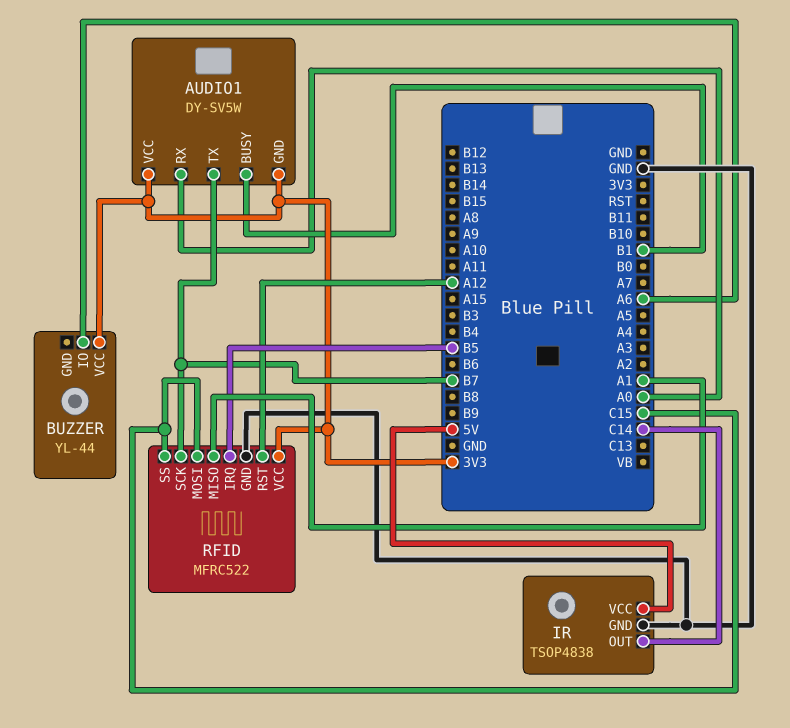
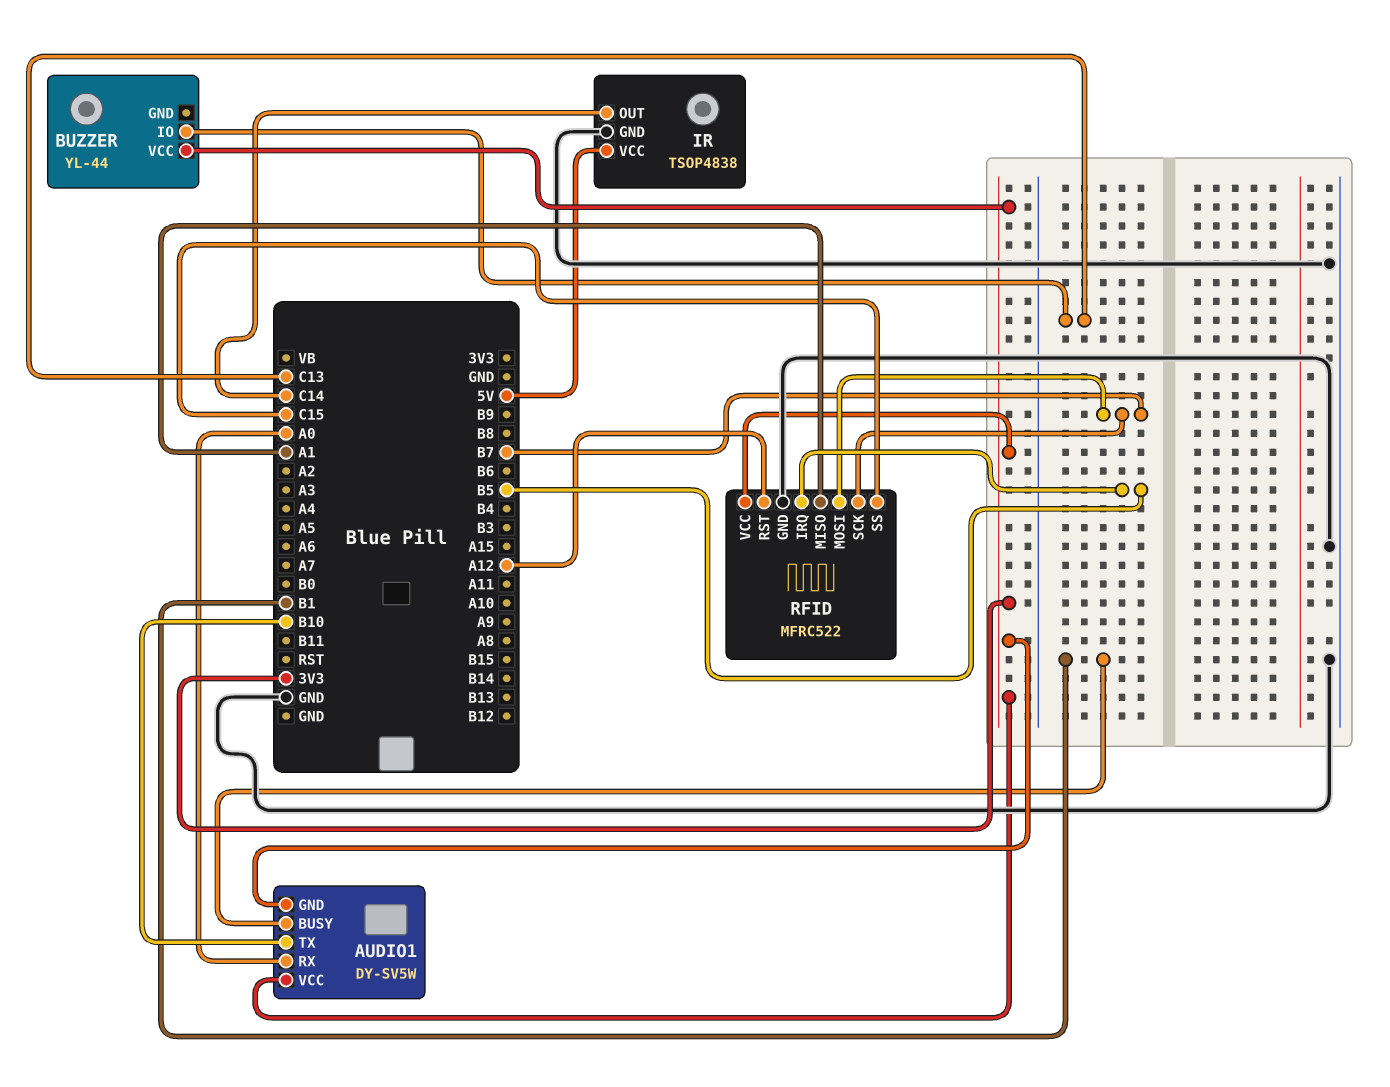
AUDIO1 pin TX: B7 -> B10
BUZZER pin IO: A6 -> C13
RFID pin MOSI: C15 -> B7

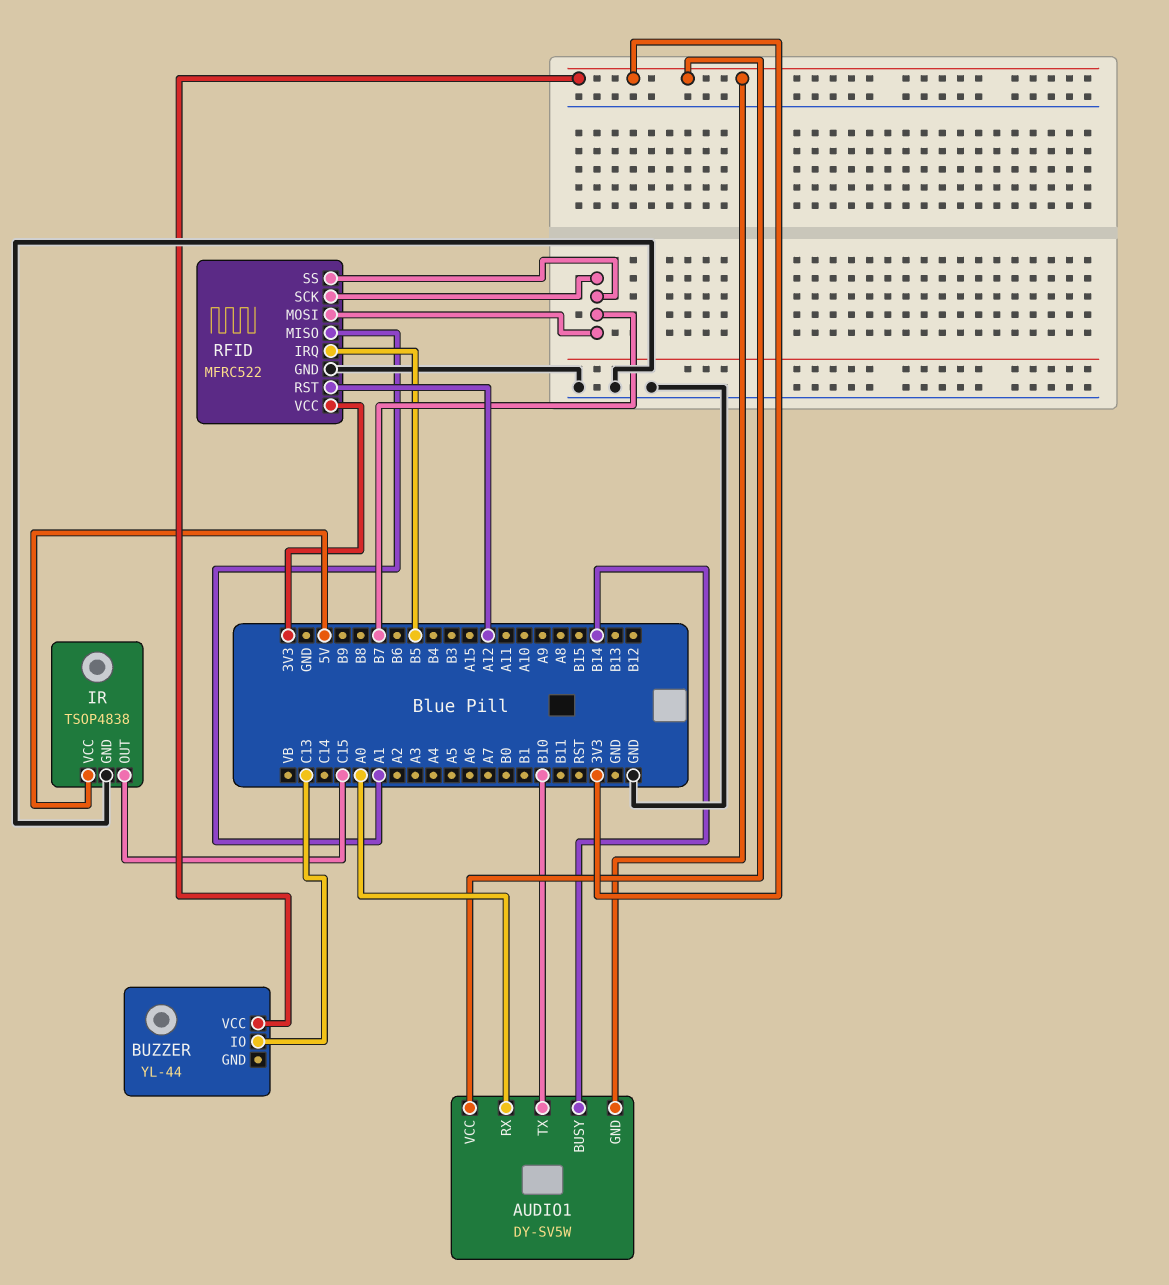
AUDIO1 pin BUSY: B1 -> B14
IR pin OUT: C14 -> C15
RFID pin SS: C15 -> B7

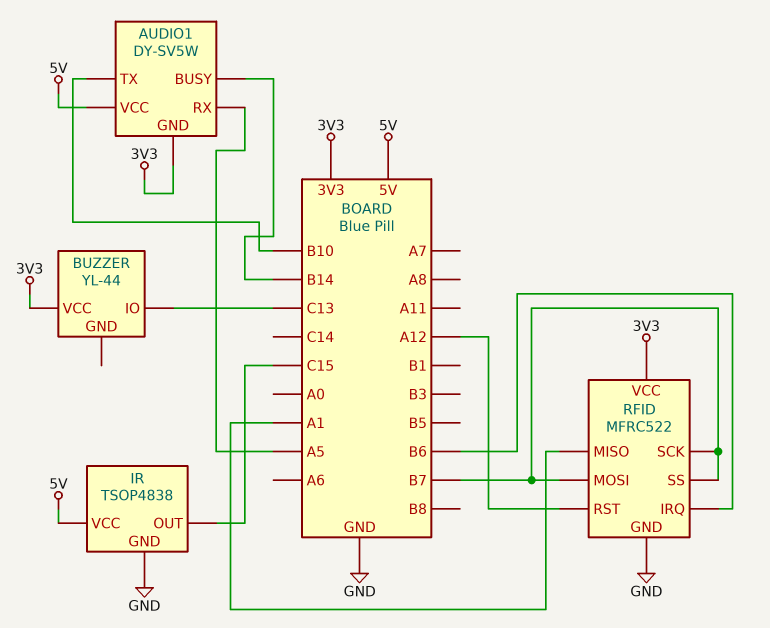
AUDIO1 pin RX: A0 -> A5
AUDIO1 pin VCC: 3V3 -> 5V
RFID pin IRQ: B5 -> B6

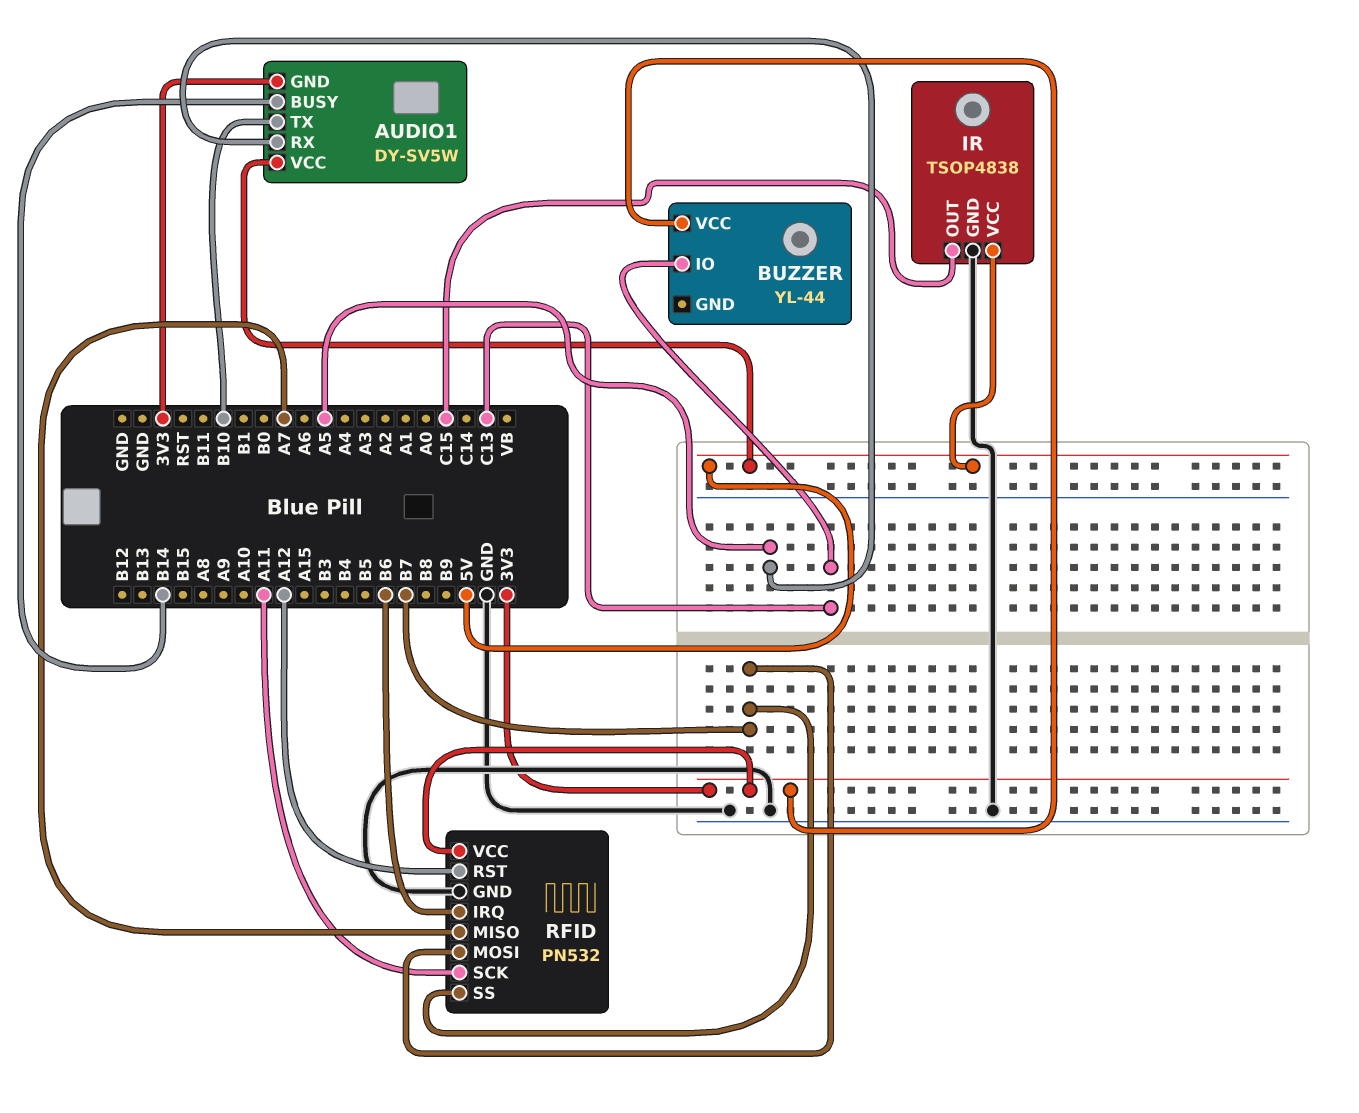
RFID: MFRC522 -> PN532
RFID pin MISO: A1 -> A7
RFID pin SCK: B7 -> A11

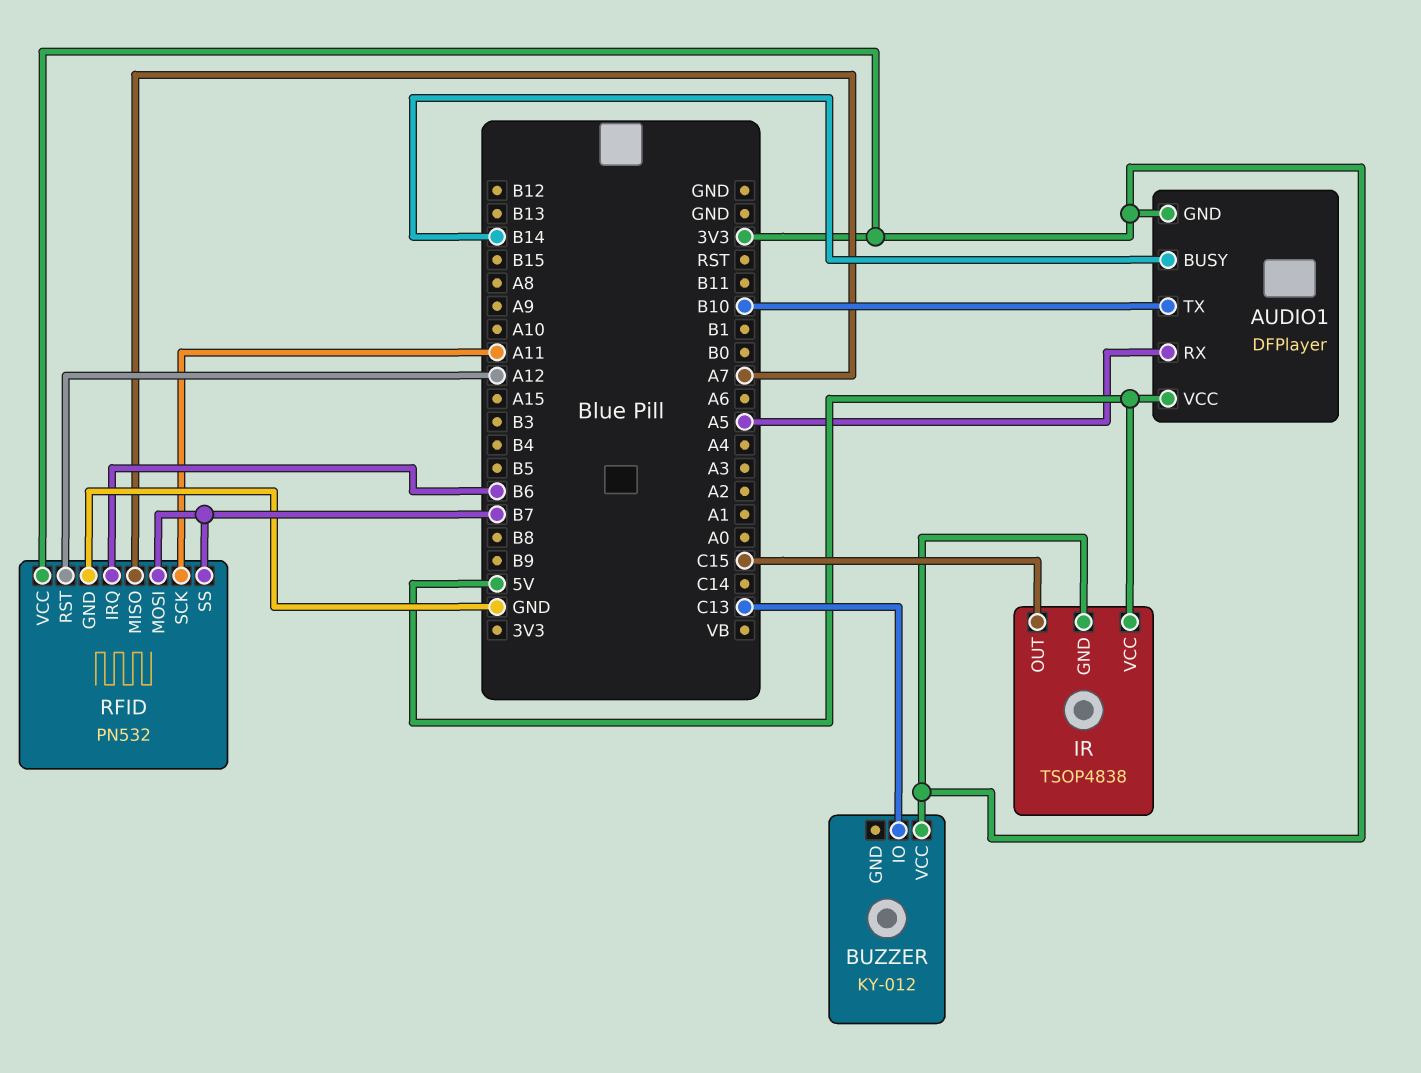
AUDIO1: DY-SV5W -> DFPlayer
BUZZER: YL-44 -> KY-012
IR pin GND: GND -> 3V3

